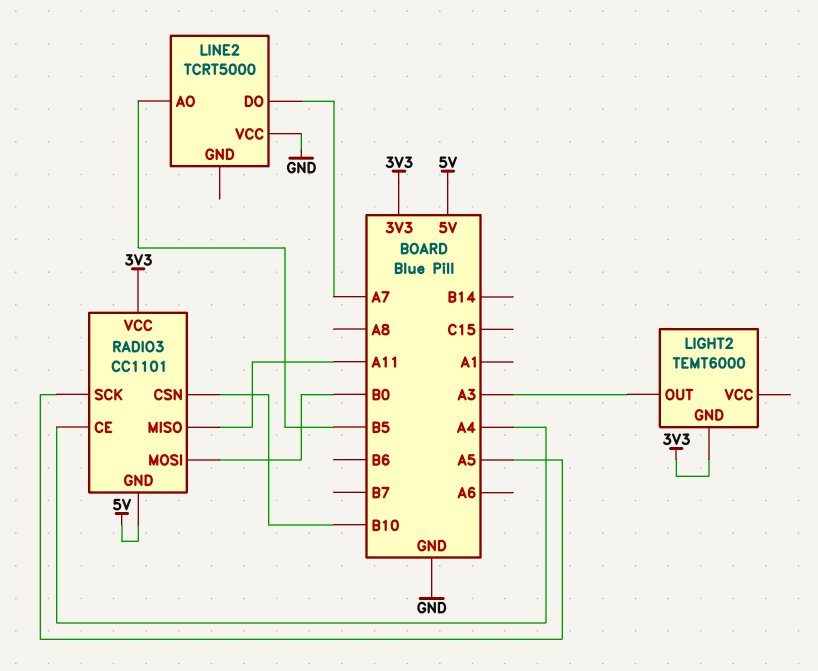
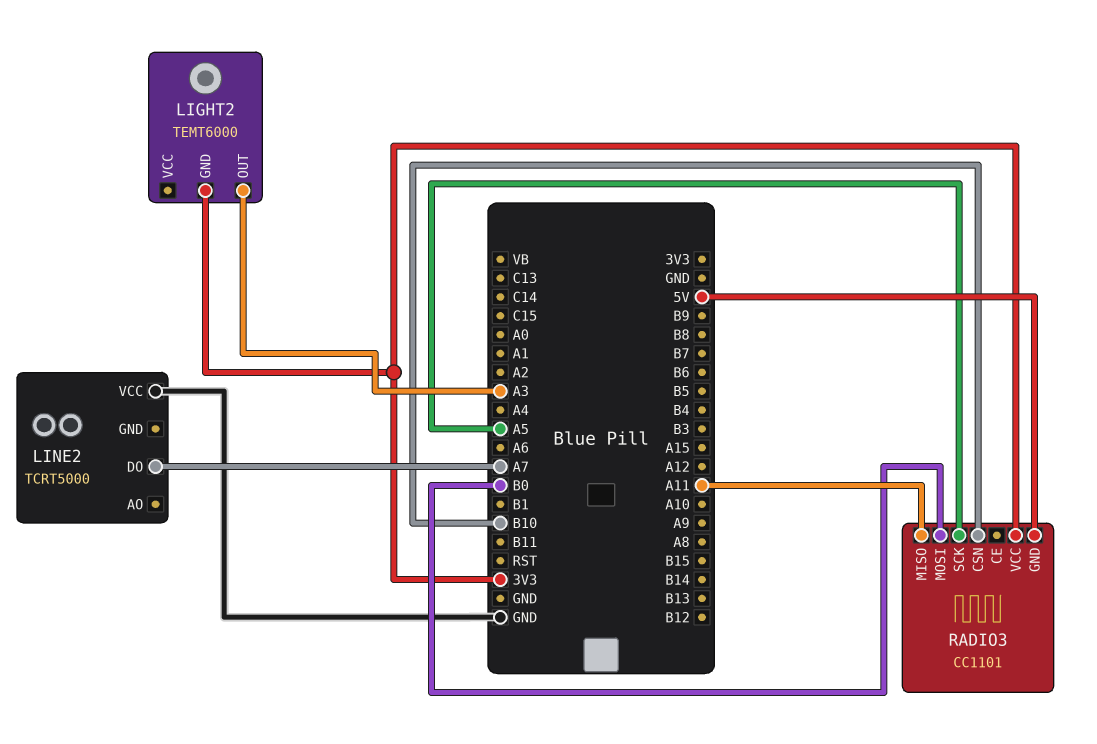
LINE2 pin AO: B5 -> none
RADIO3 pin CE: A4 -> none

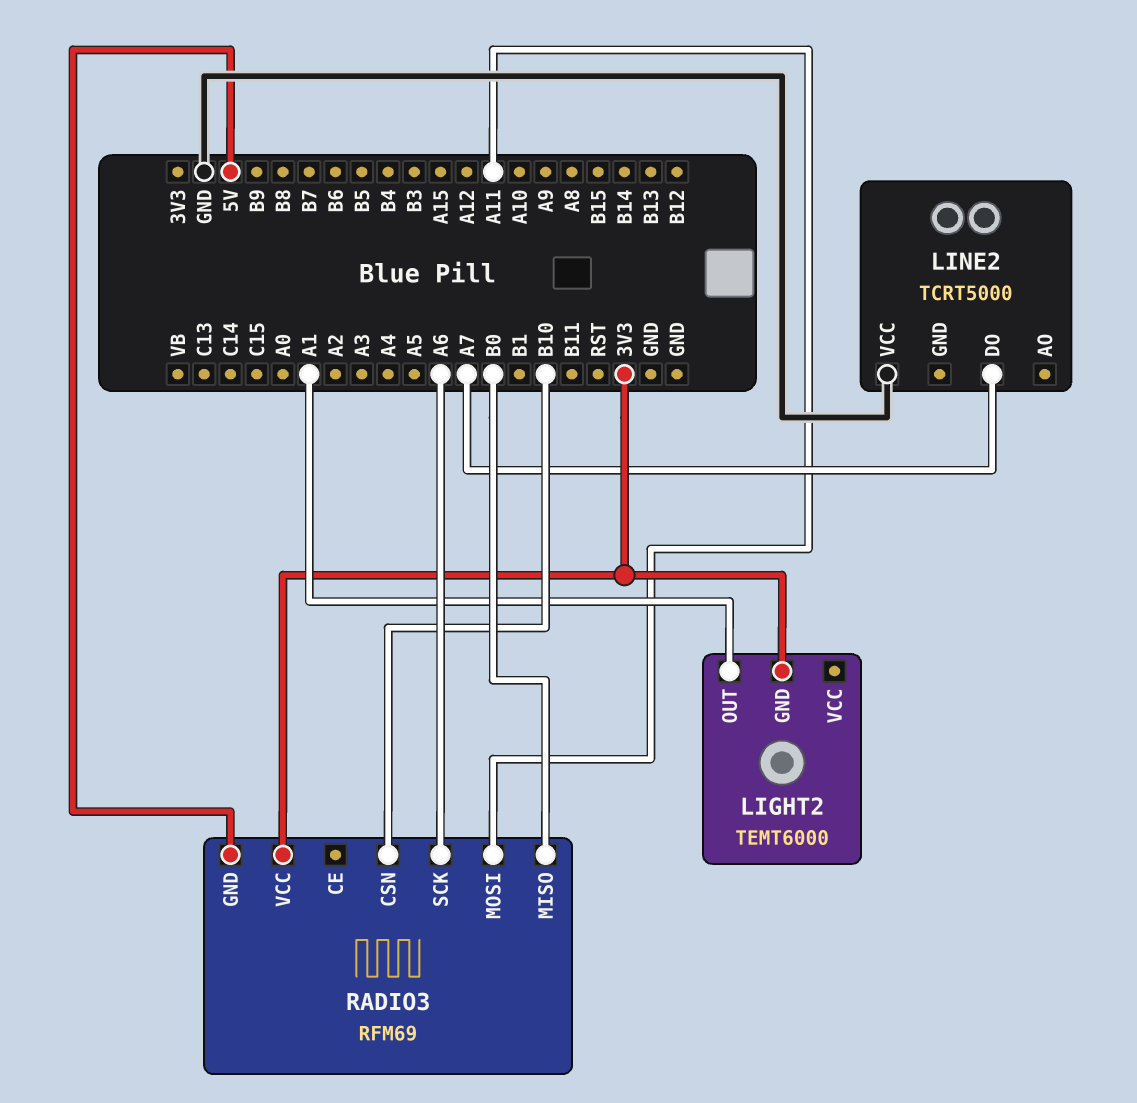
LIGHT2 pin OUT: A3 -> A1
RADIO3: CC1101 -> RFM69
RADIO3 pin MISO: A11 -> B0
RADIO3 pin MOSI: B0 -> A11
RADIO3 pin SCK: A5 -> A6

